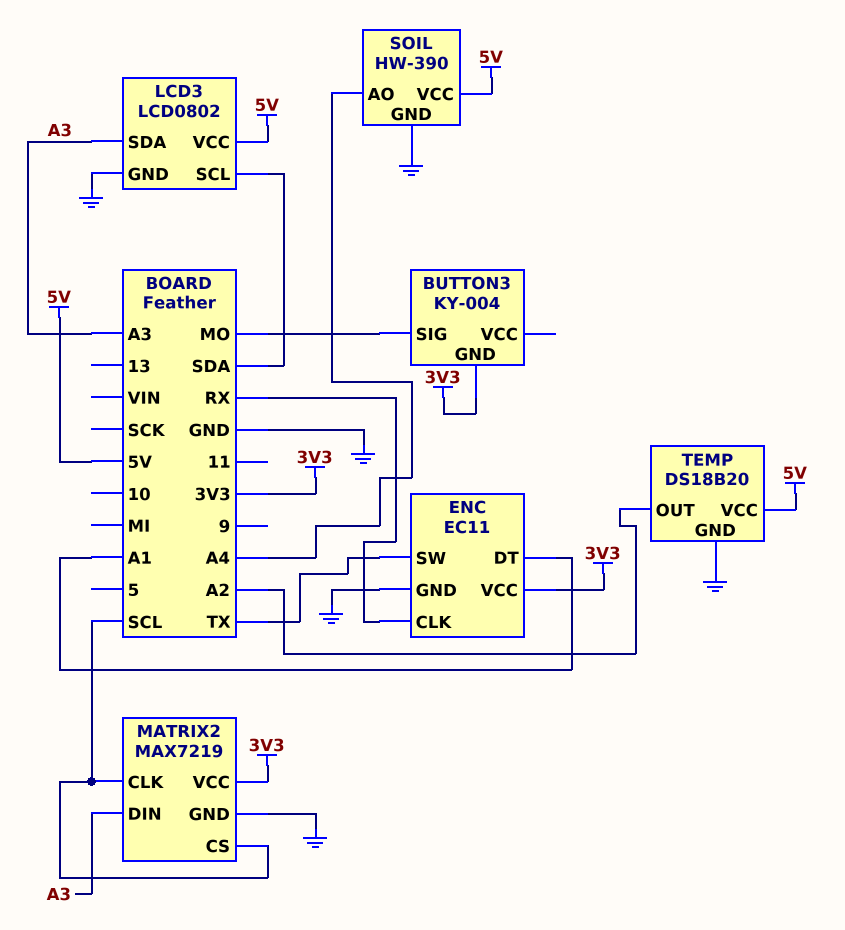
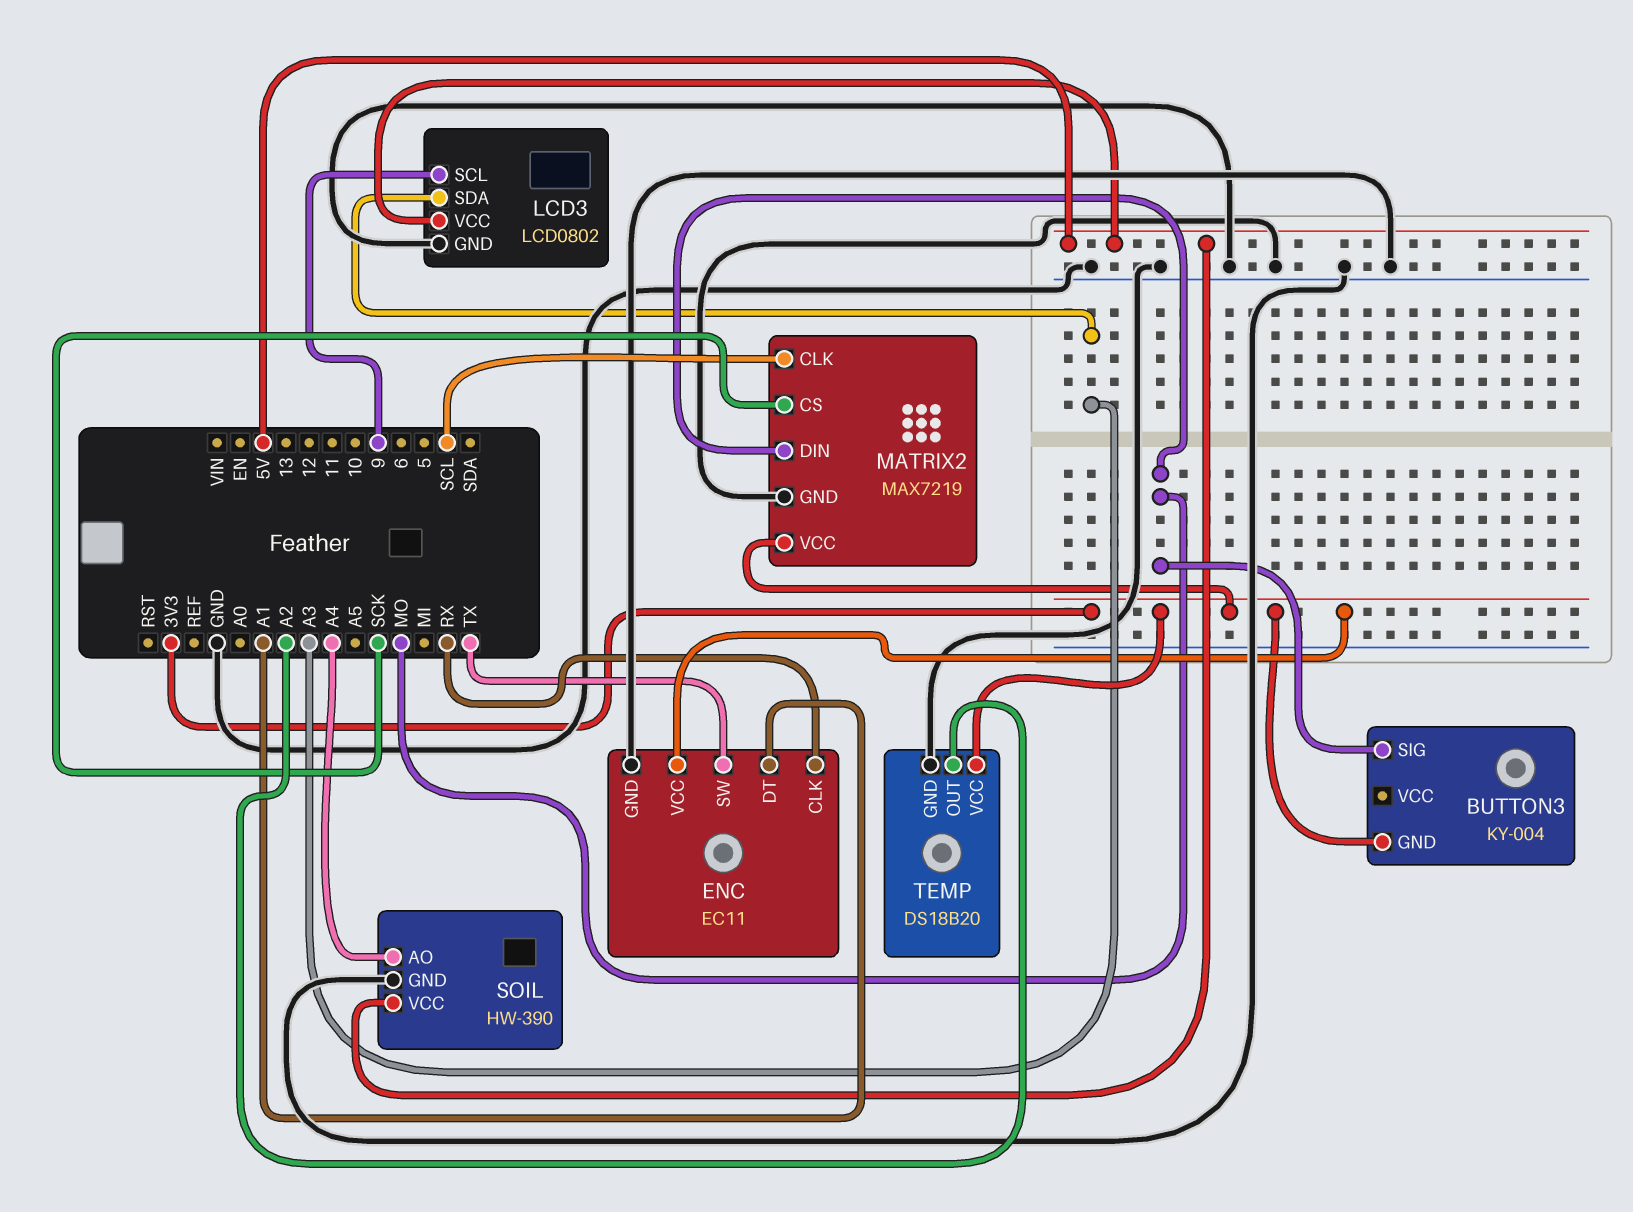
LCD3 pin SCL: SDA -> 9
MATRIX2 pin CS: SCL -> SCK
MATRIX2 pin DIN: A3 -> MO
TEMP pin VCC: 5V -> 3V3

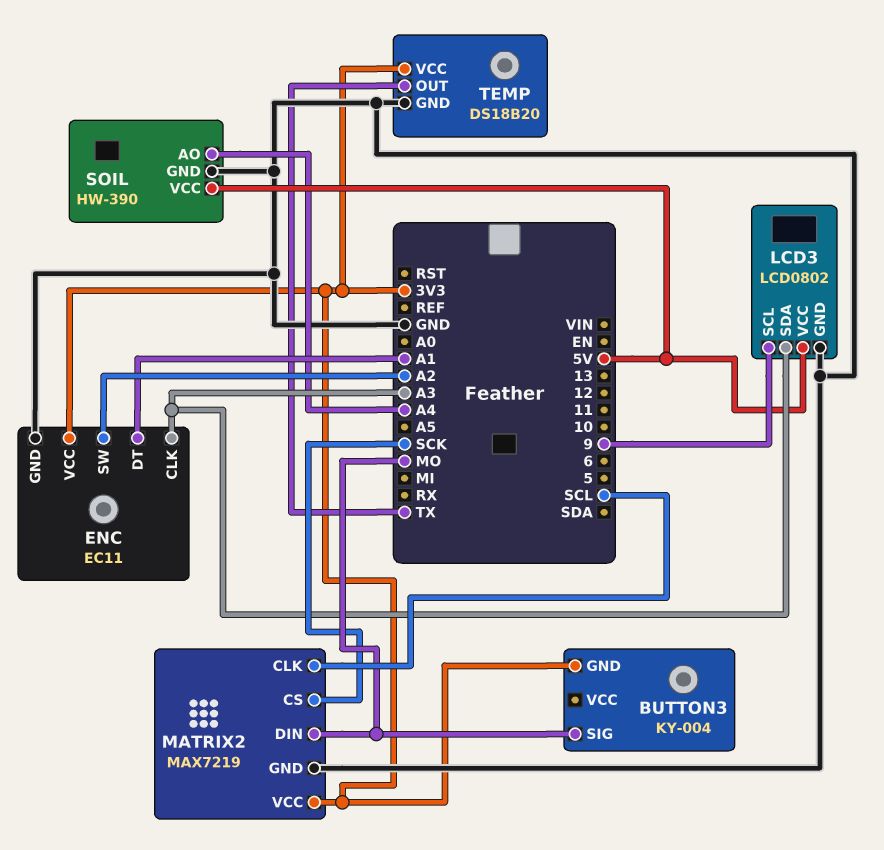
ENC pin CLK: RX -> A3
ENC pin SW: TX -> A2
TEMP pin OUT: A2 -> TX

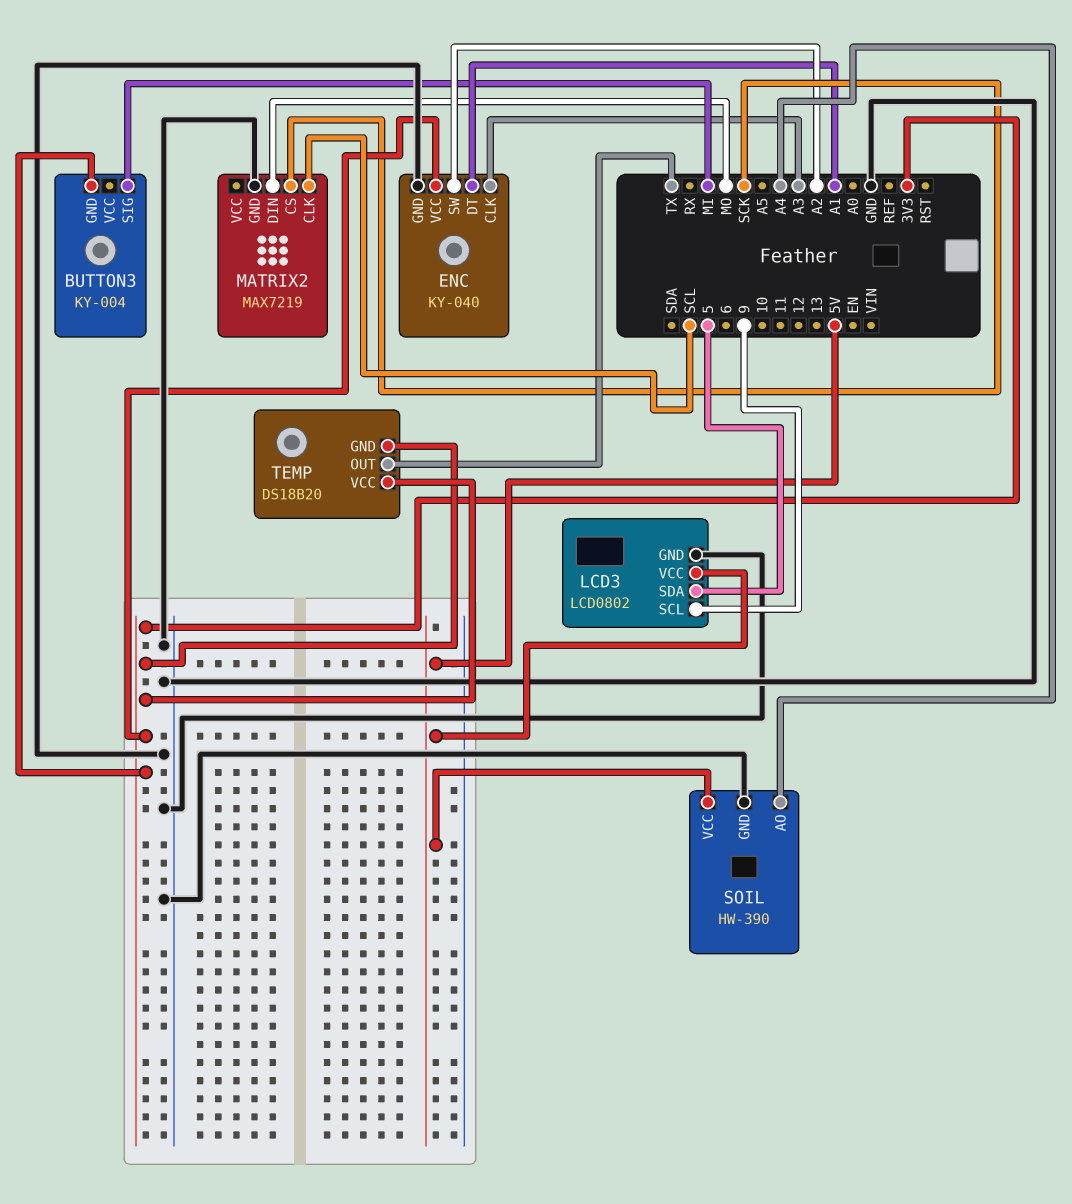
BUTTON3 pin SIG: MO -> MI
ENC: EC11 -> KY-040
LCD3 pin SDA: A3 -> 5
MATRIX2 pin VCC: 3V3 -> none
TEMP pin GND: GND -> 3V3

